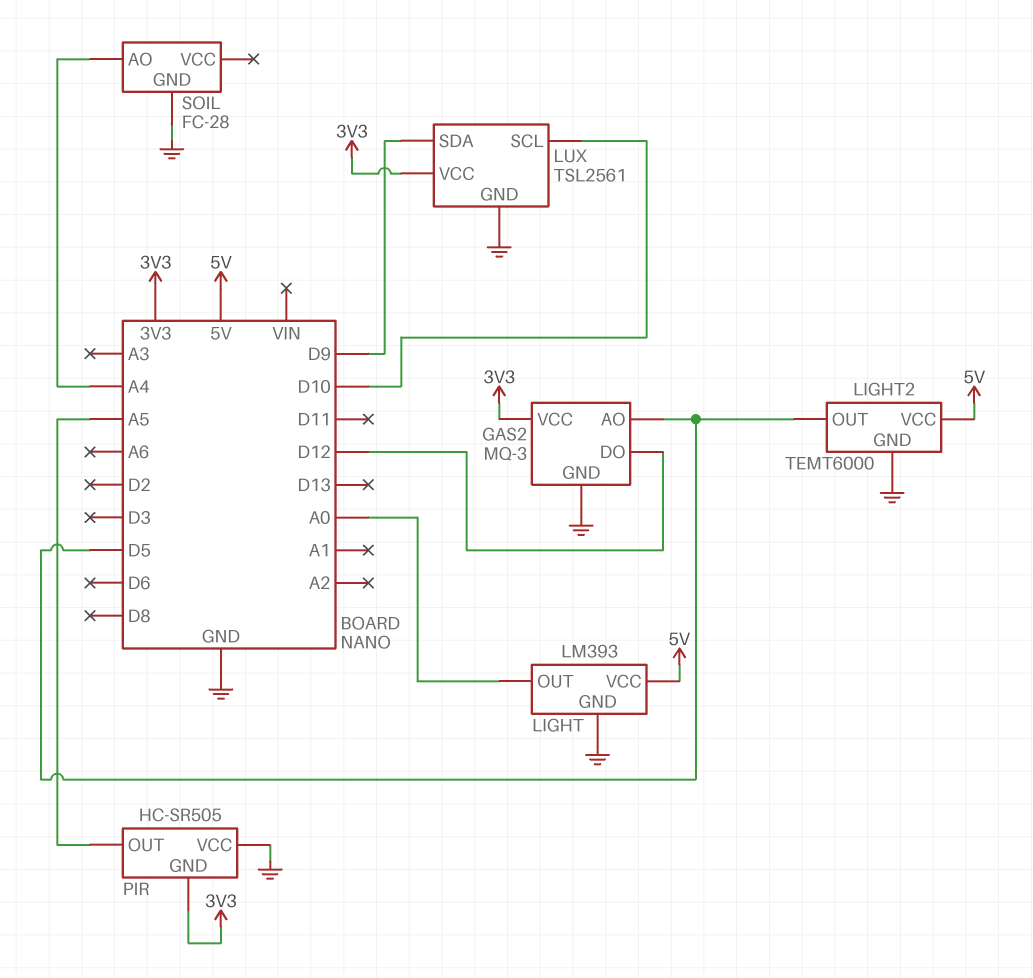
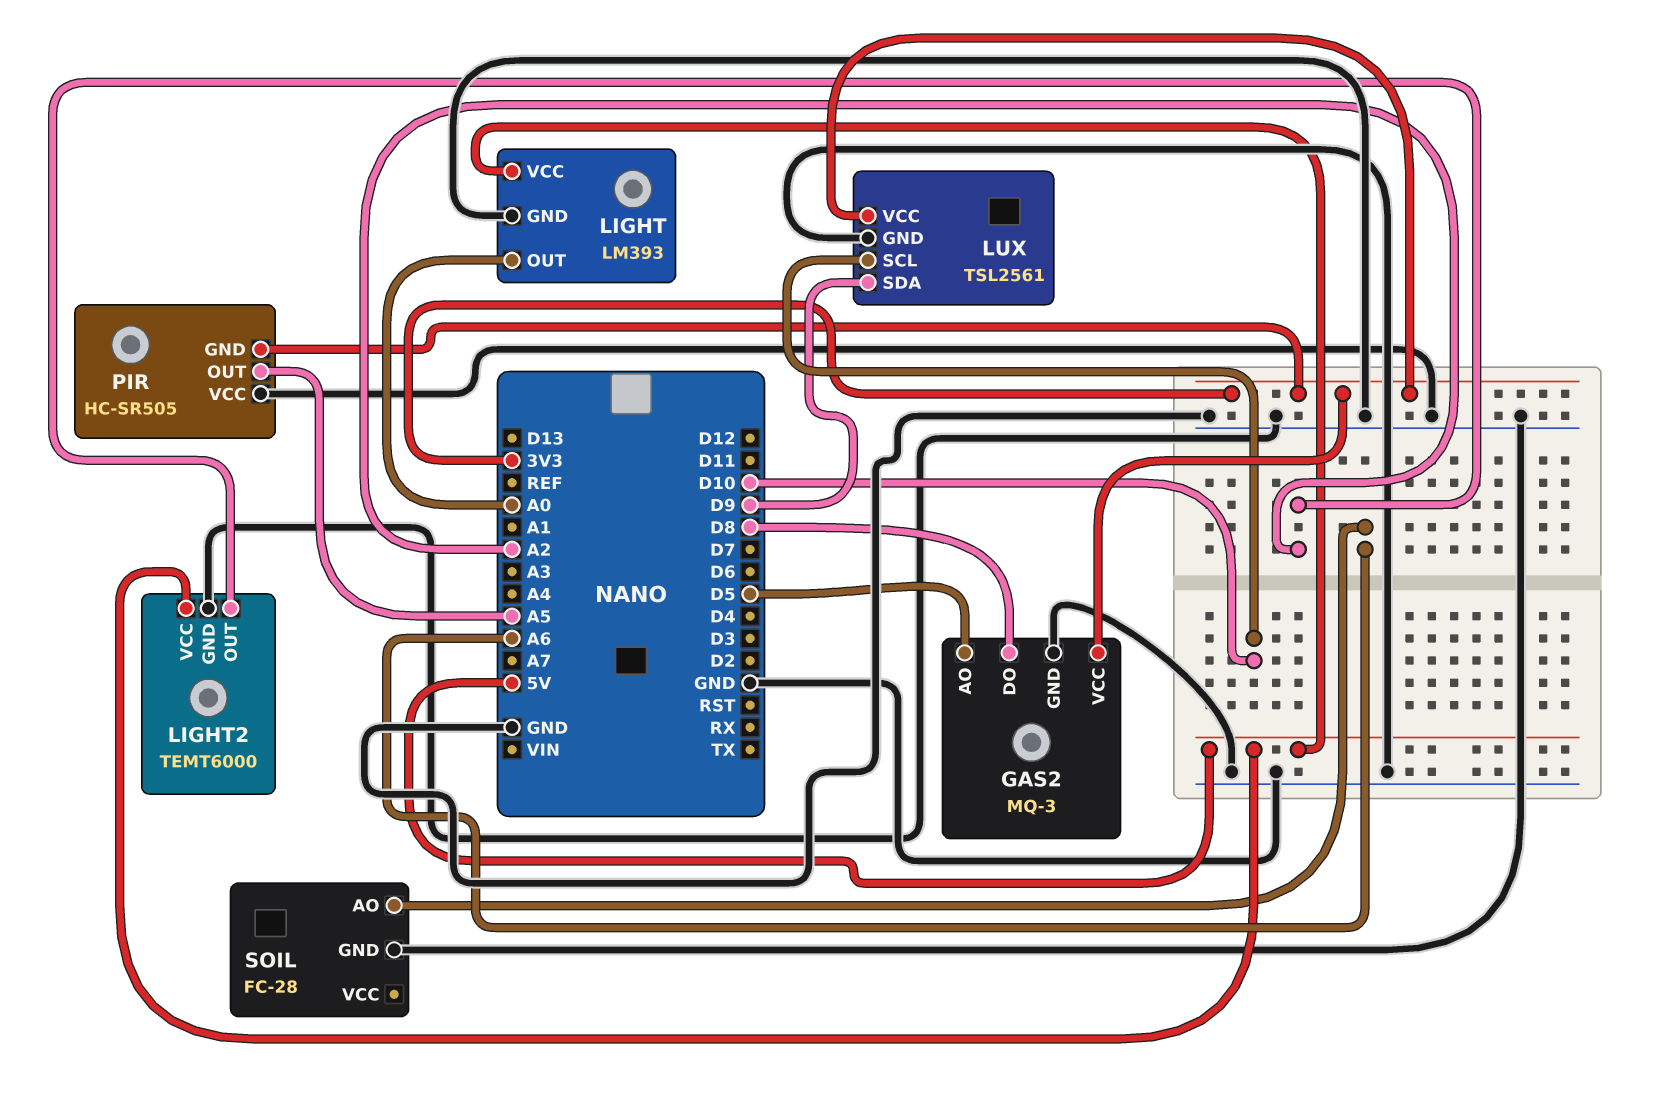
GAS2 pin DO: D12 -> D8
LIGHT2 pin OUT: D5 -> A2
SOIL pin AO: A4 -> A6

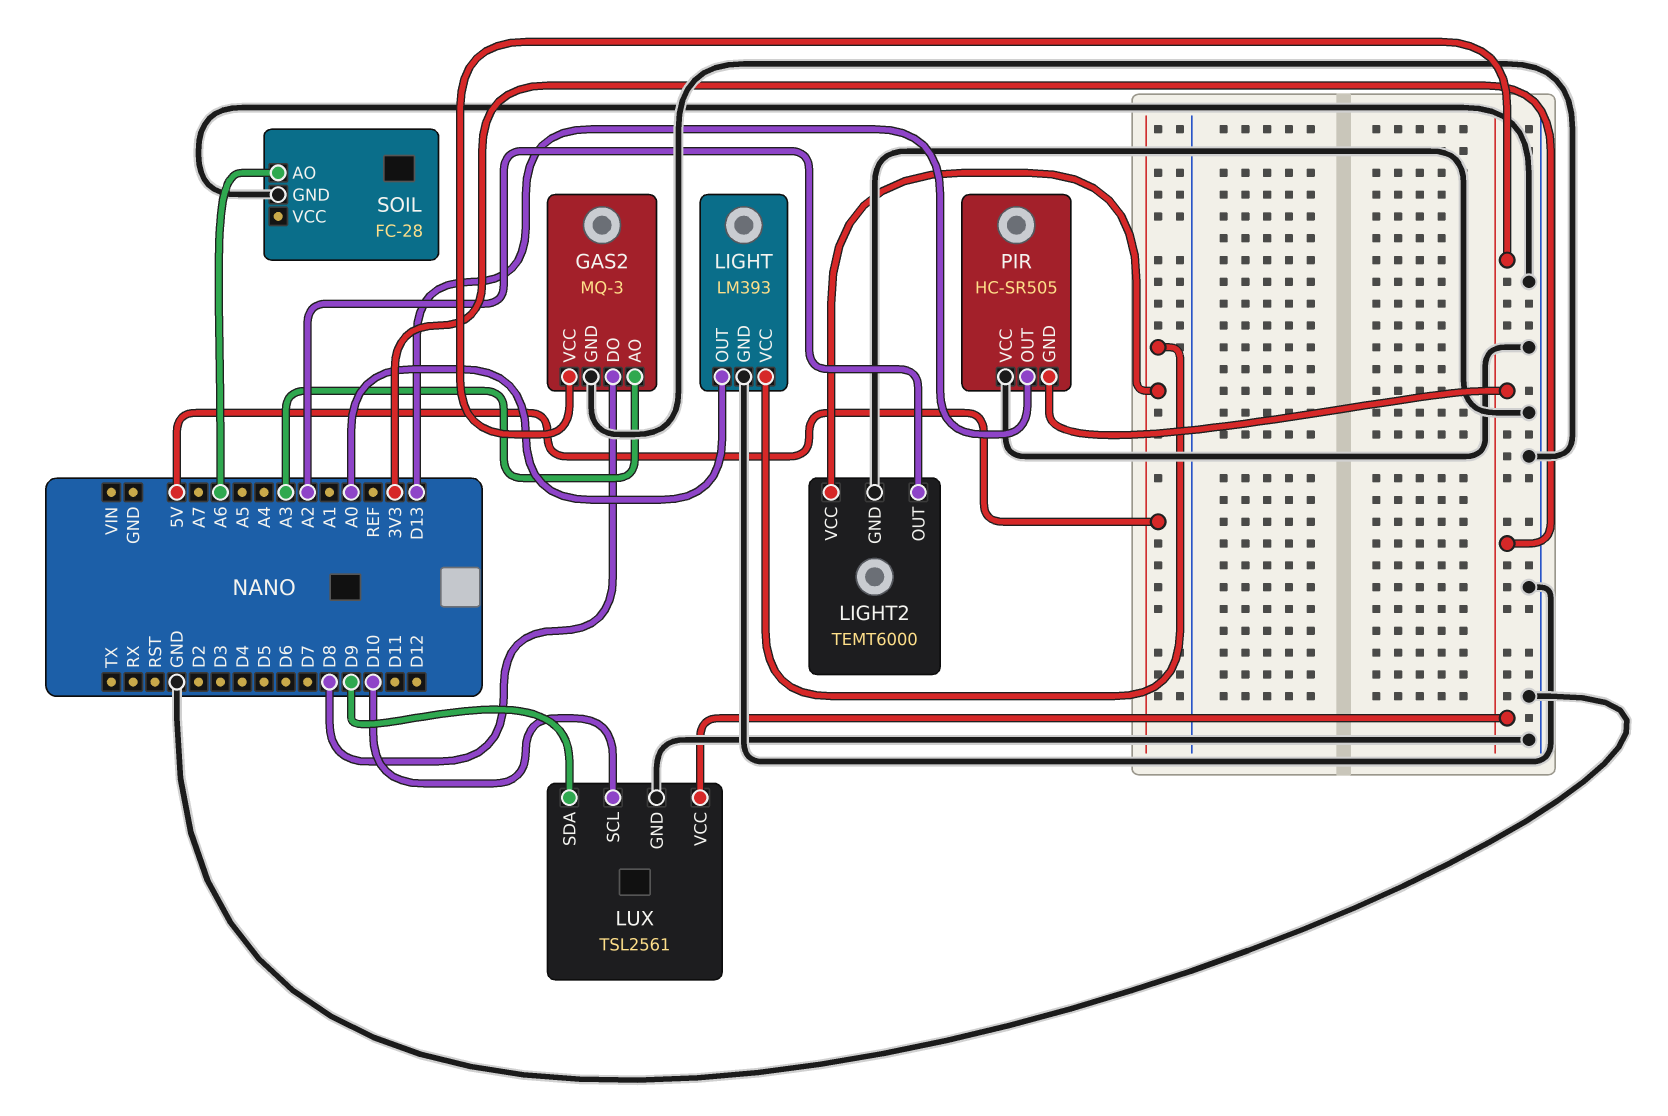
GAS2 pin AO: D5 -> A3
PIR pin OUT: A5 -> D13

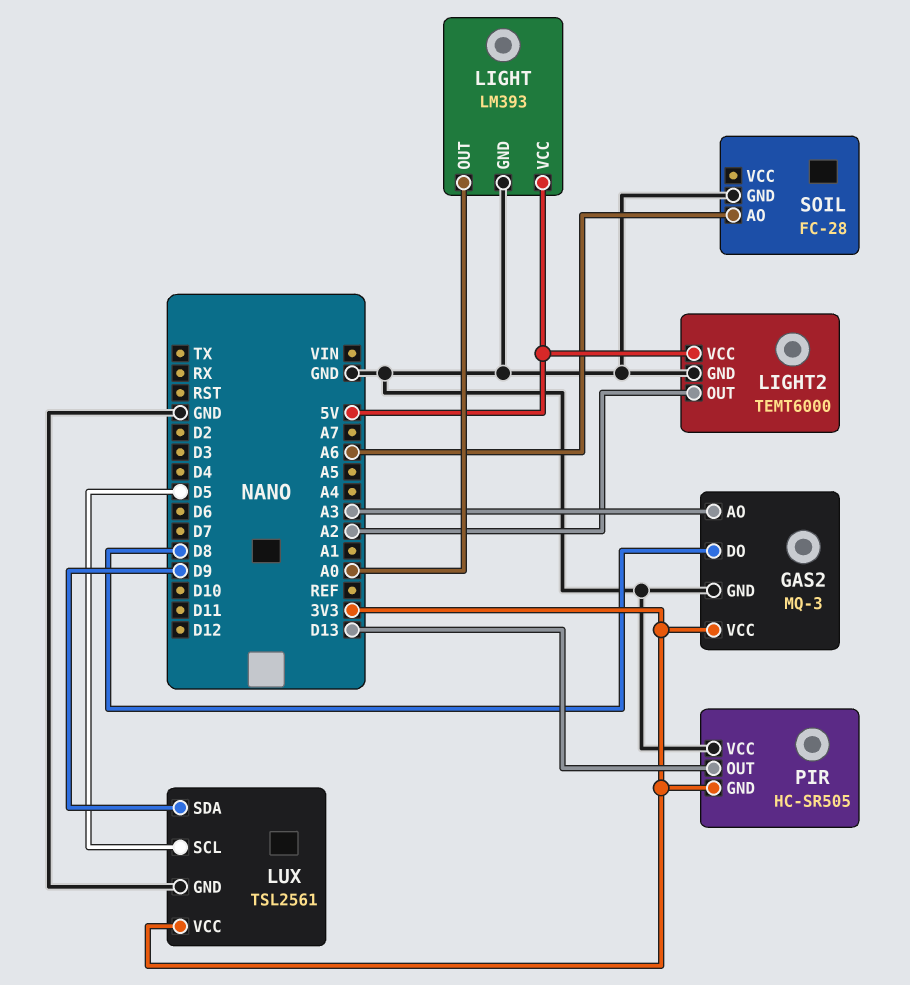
LUX pin SCL: D10 -> D5

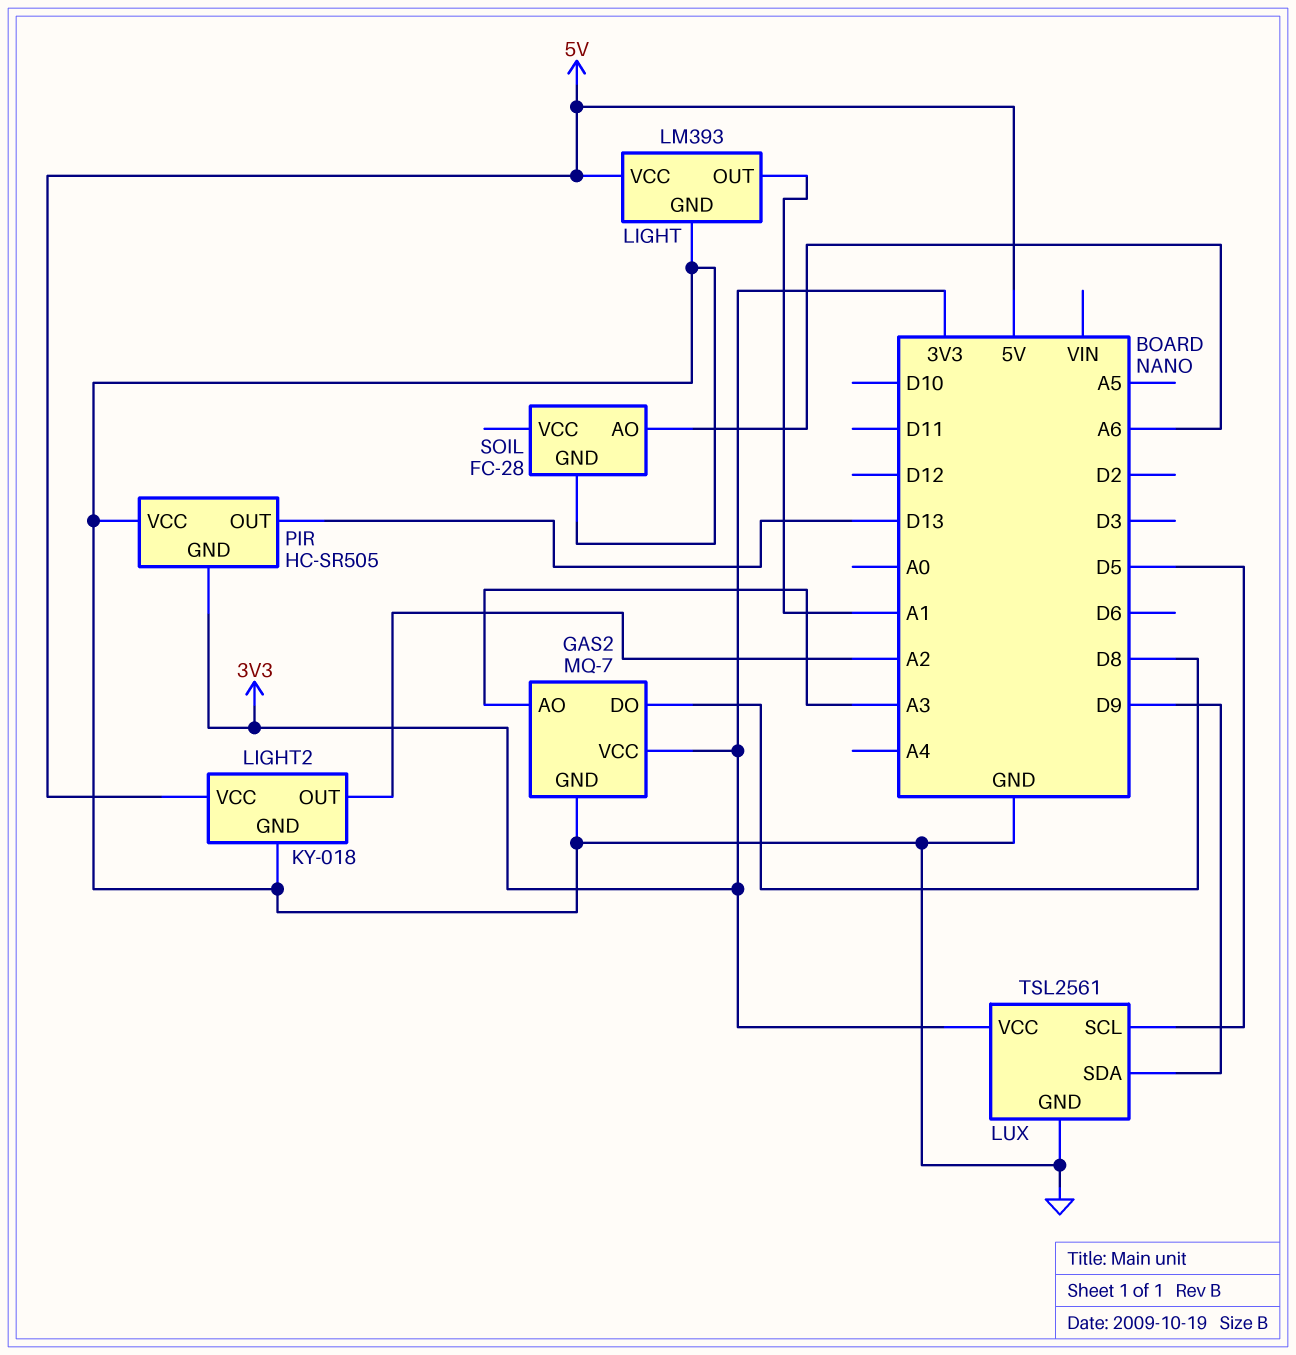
GAS2: MQ-3 -> MQ-7
LIGHT pin OUT: A0 -> A1
LIGHT2: TEMT6000 -> KY-018

